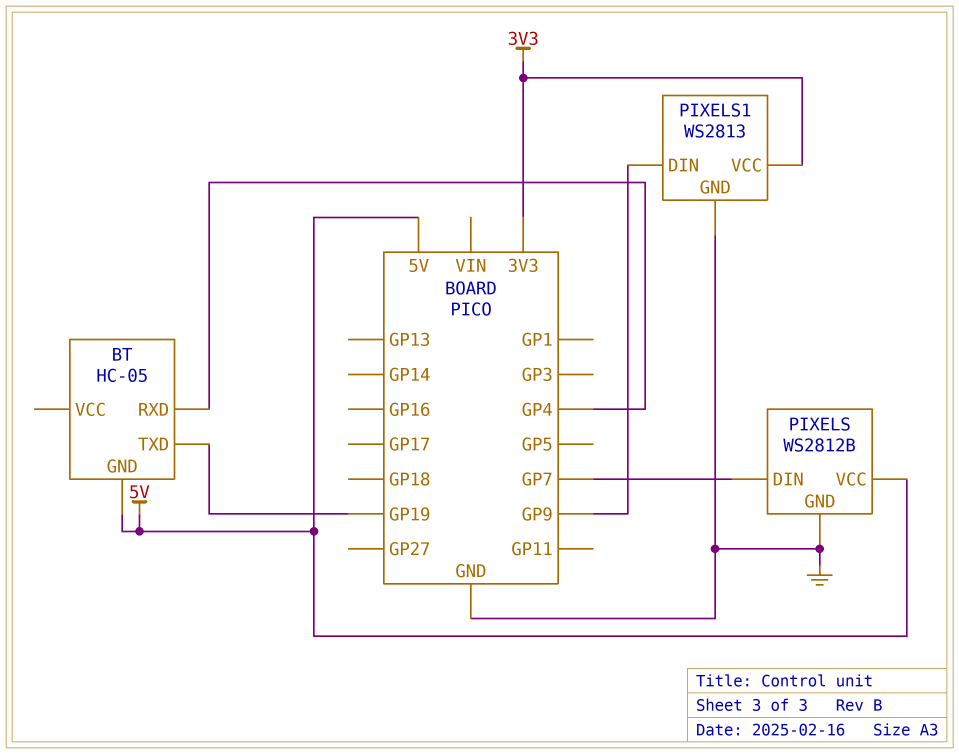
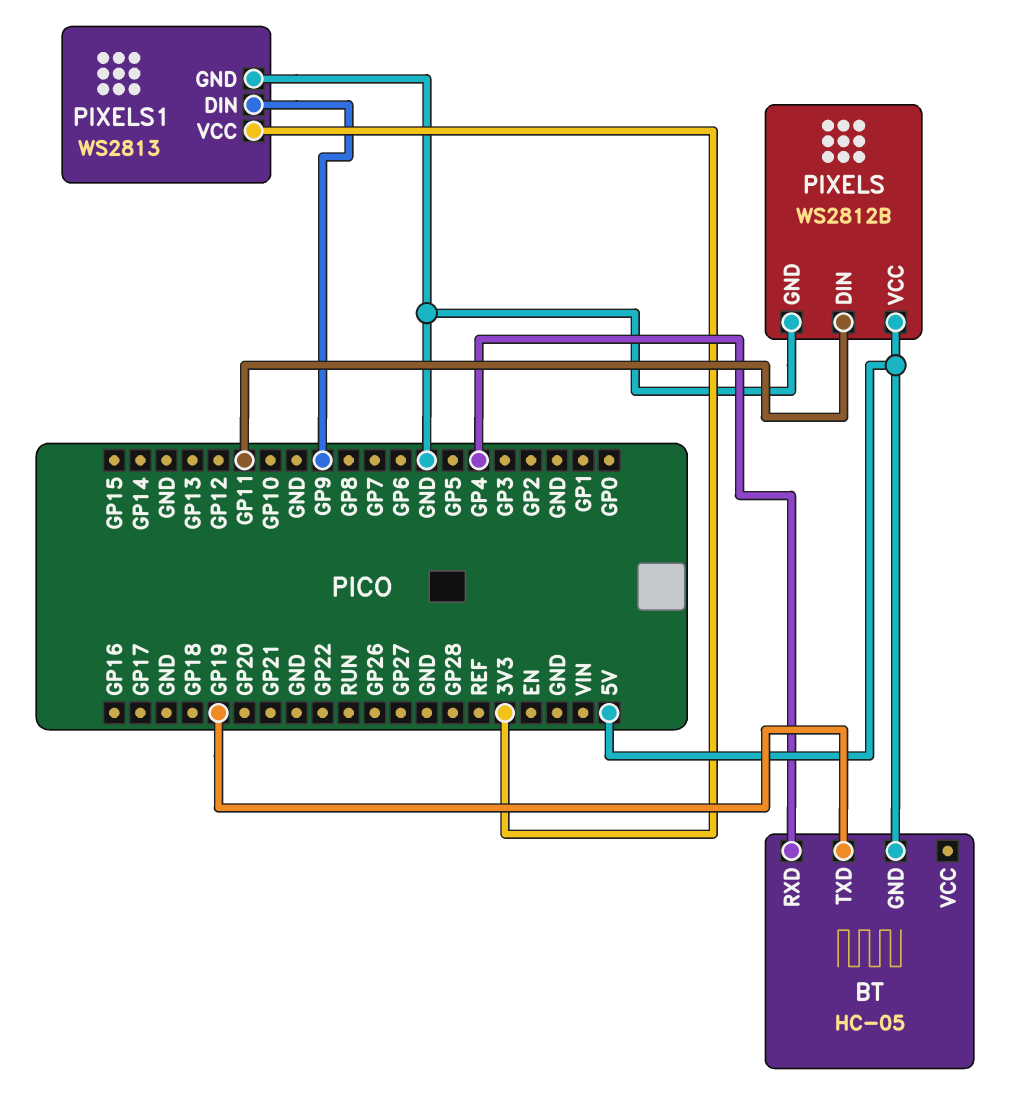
PIXELS pin DIN: GP7 -> GP11

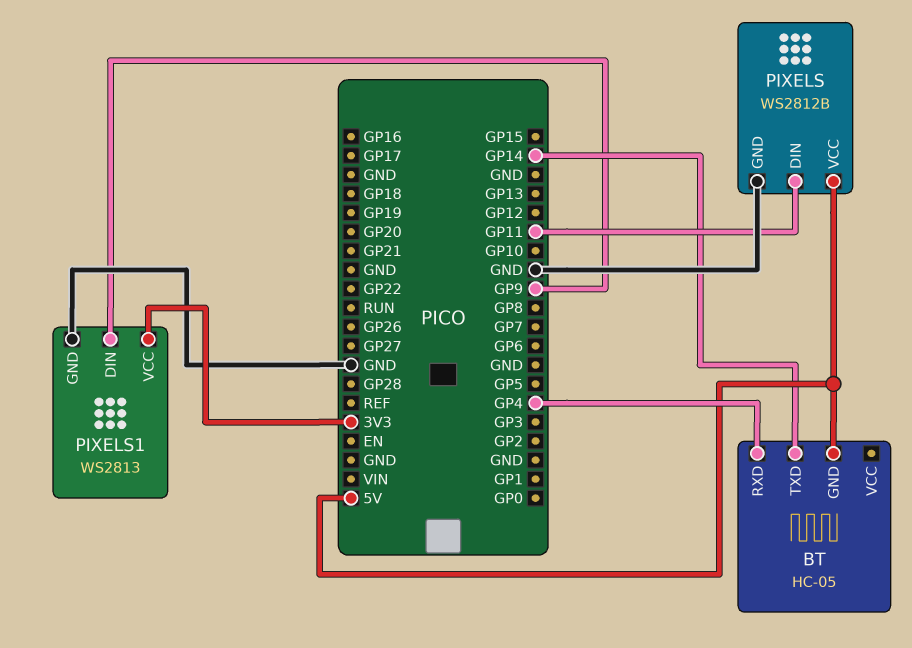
BT pin TXD: GP19 -> GP14

